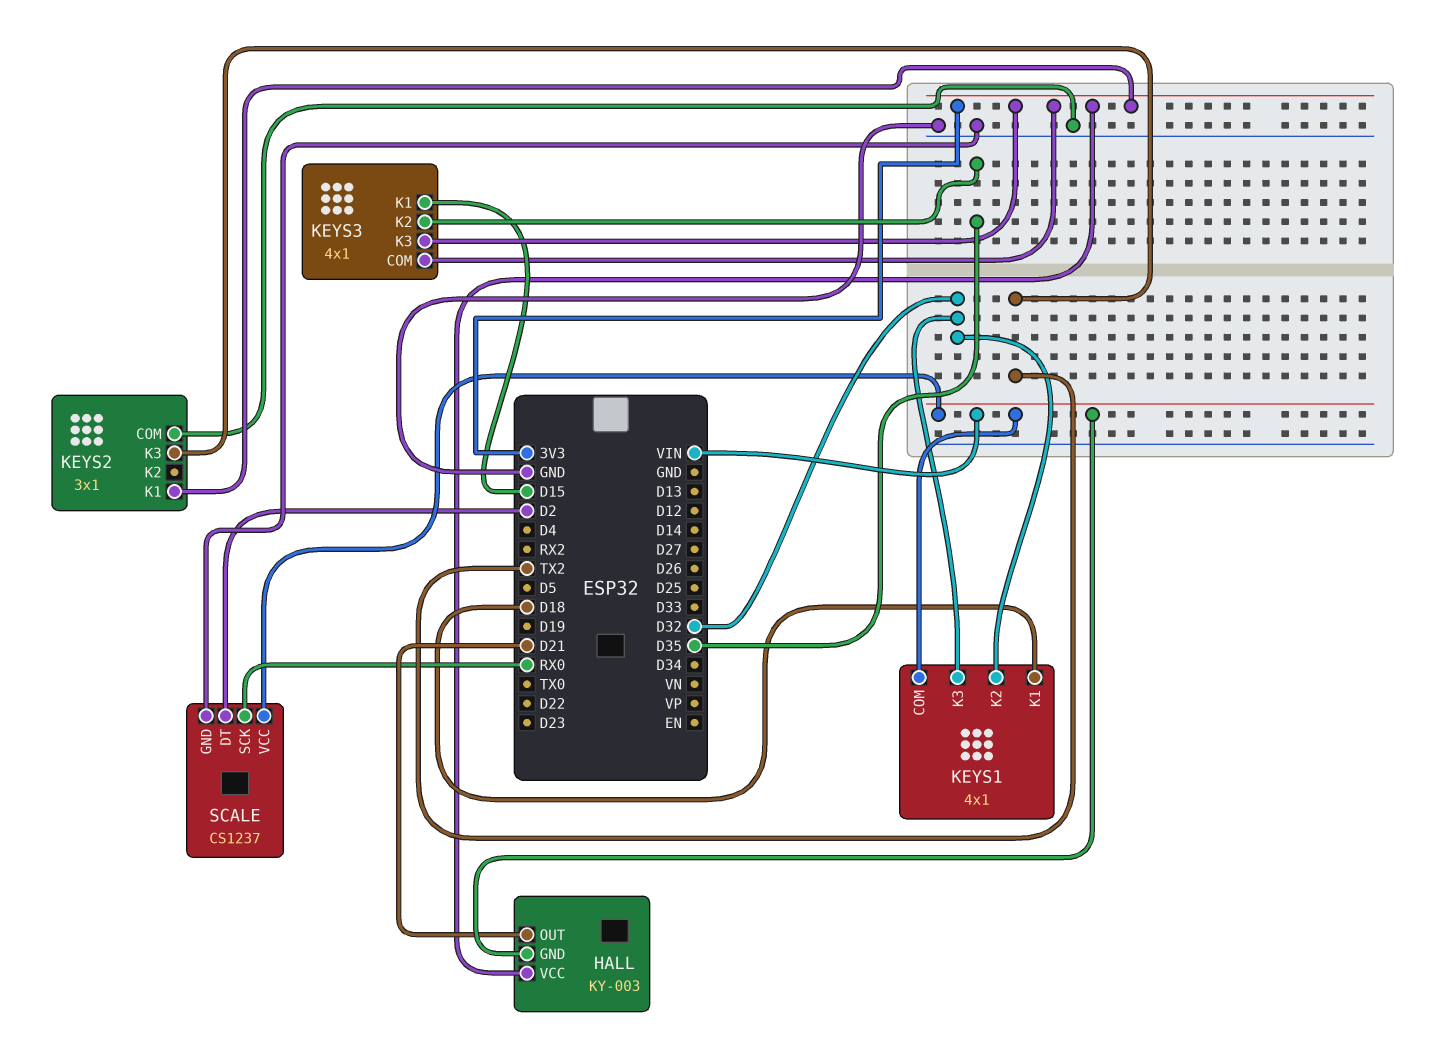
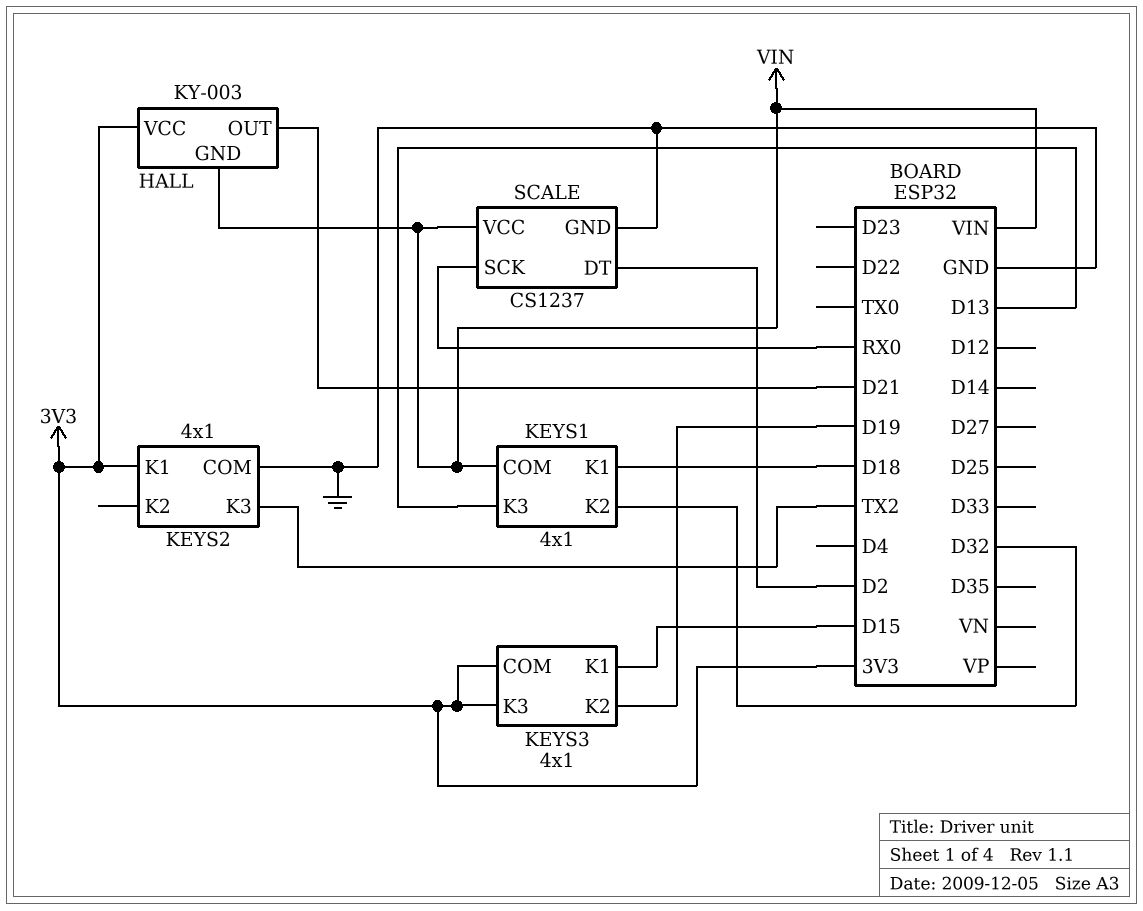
KEYS1 pin K3: D32 -> D13
KEYS2: 3x1 -> 4x1
KEYS3 pin K2: D35 -> D19

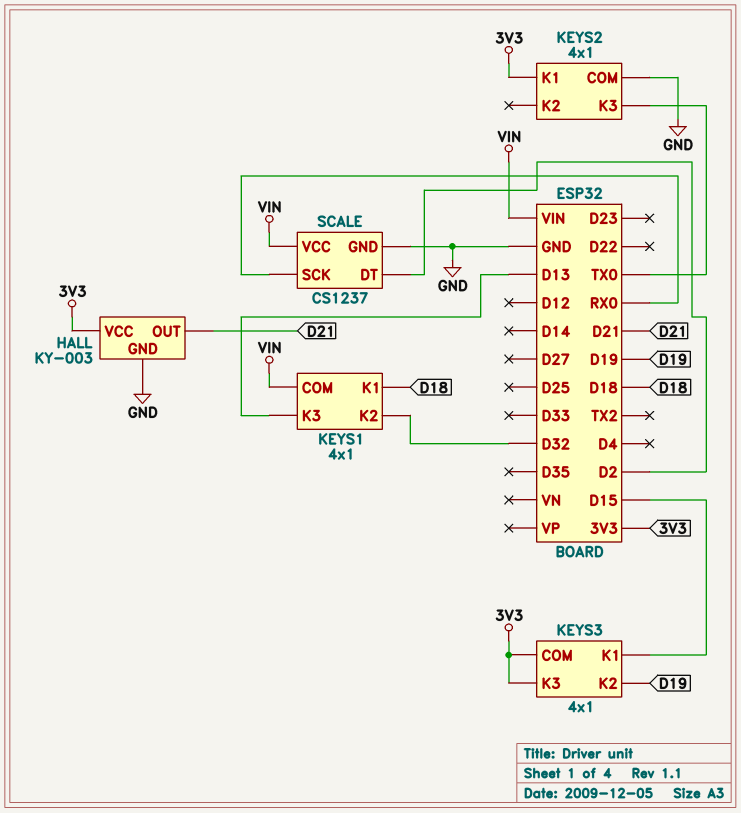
HALL pin GND: VIN -> GND
KEYS2 pin K3: TX2 -> TX0

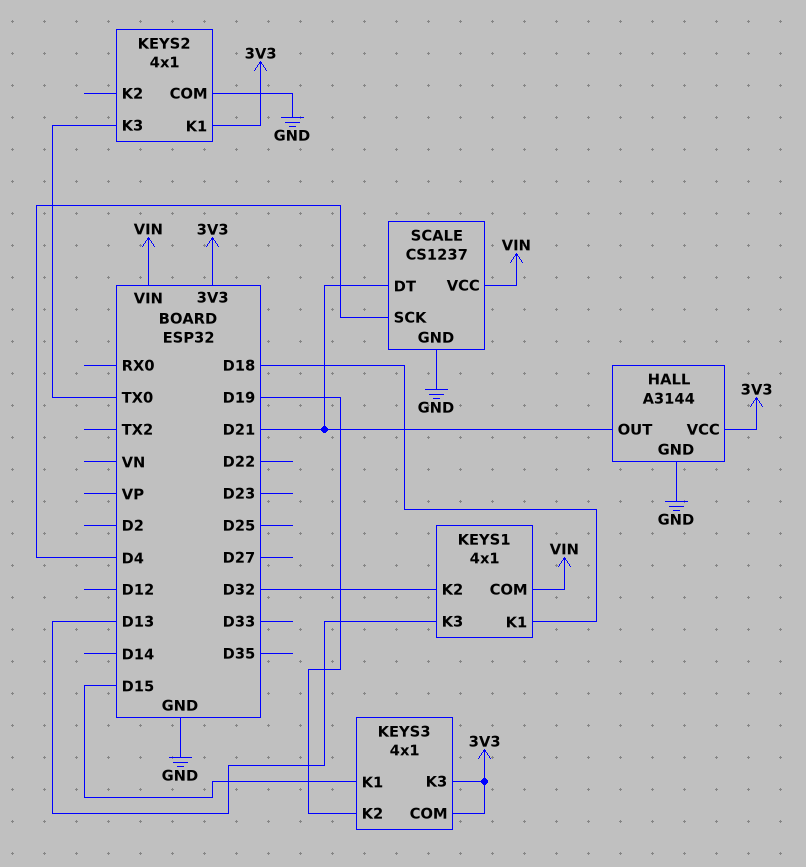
HALL: KY-003 -> A3144
SCALE pin DT: D2 -> D21
SCALE pin SCK: RX0 -> D4

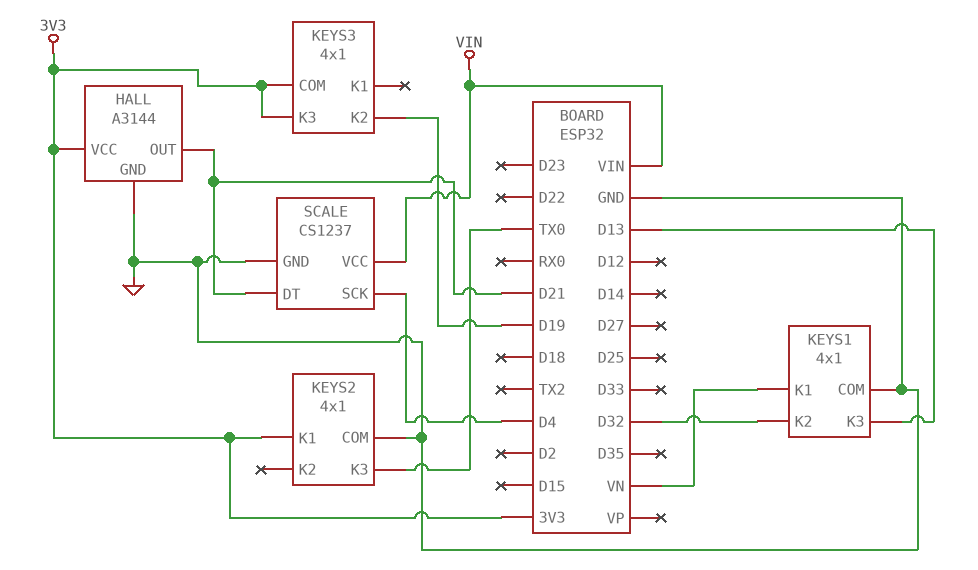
KEYS1 pin COM: VIN -> GND
KEYS1 pin K1: D18 -> VN
KEYS3 pin K1: D15 -> none

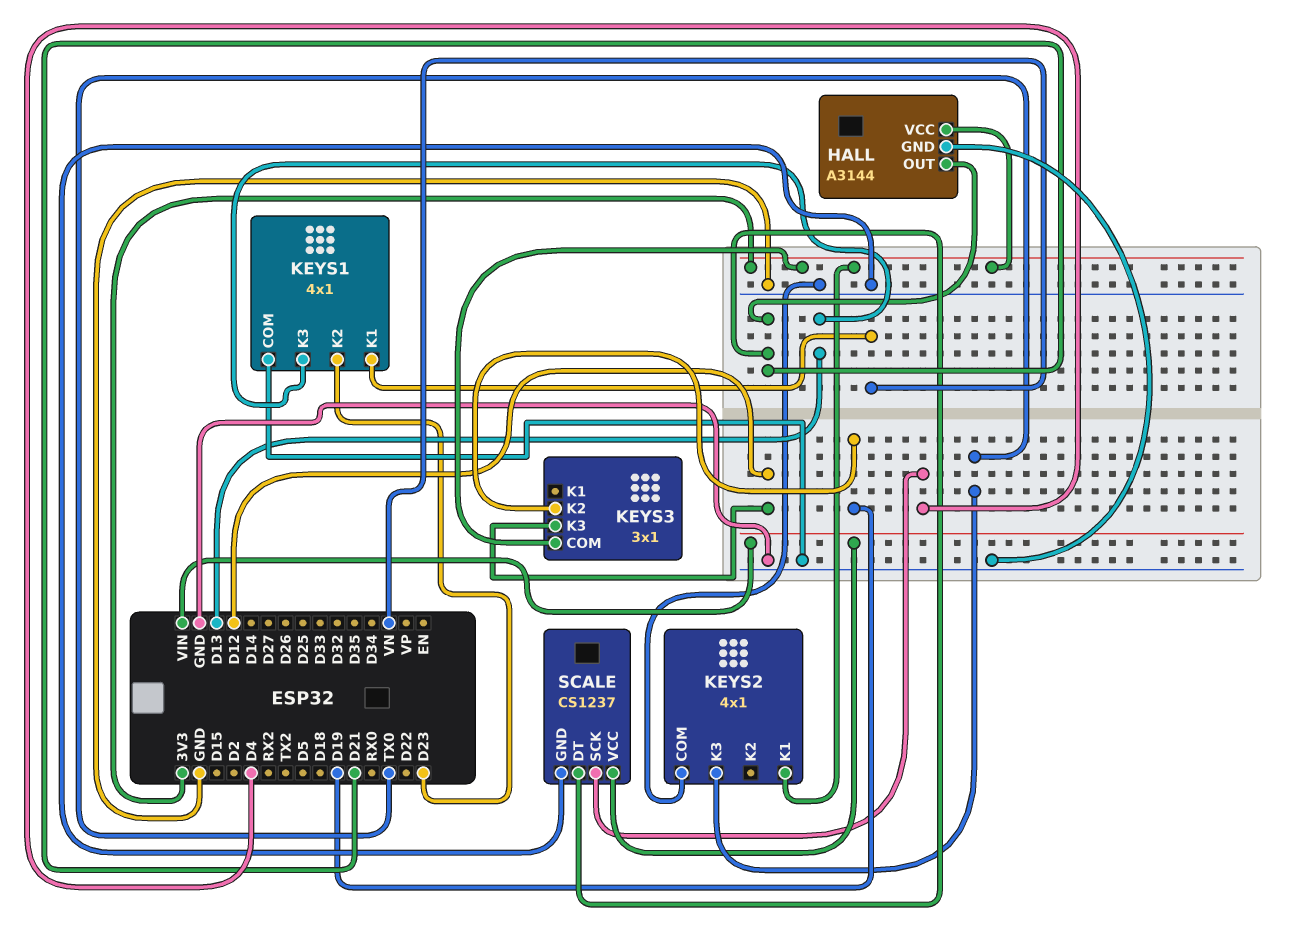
KEYS1 pin K2: D32 -> D23
KEYS3: 4x1 -> 3x1
KEYS3 pin K3: 3V3 -> D12

